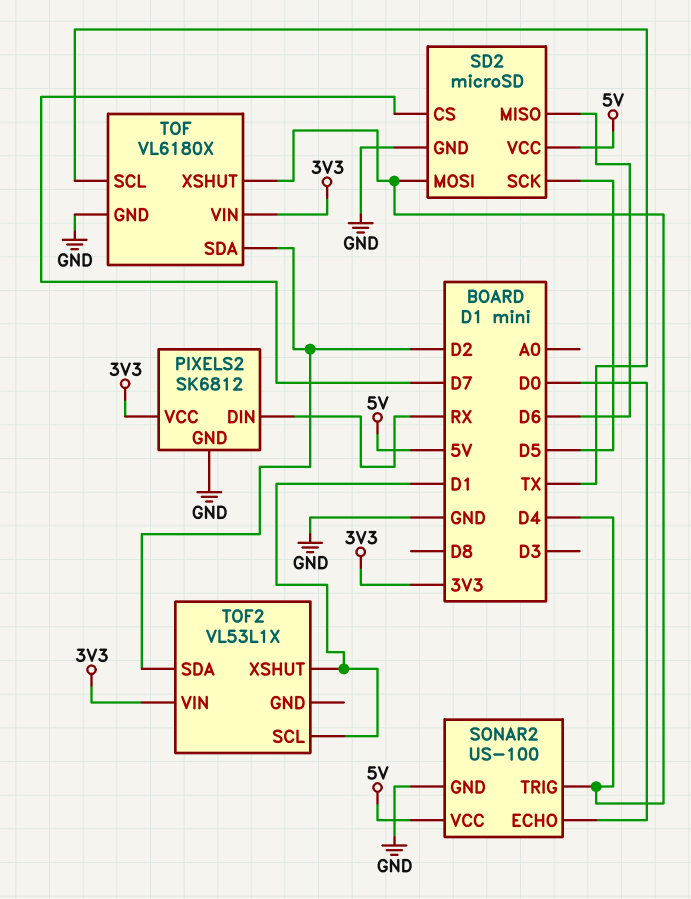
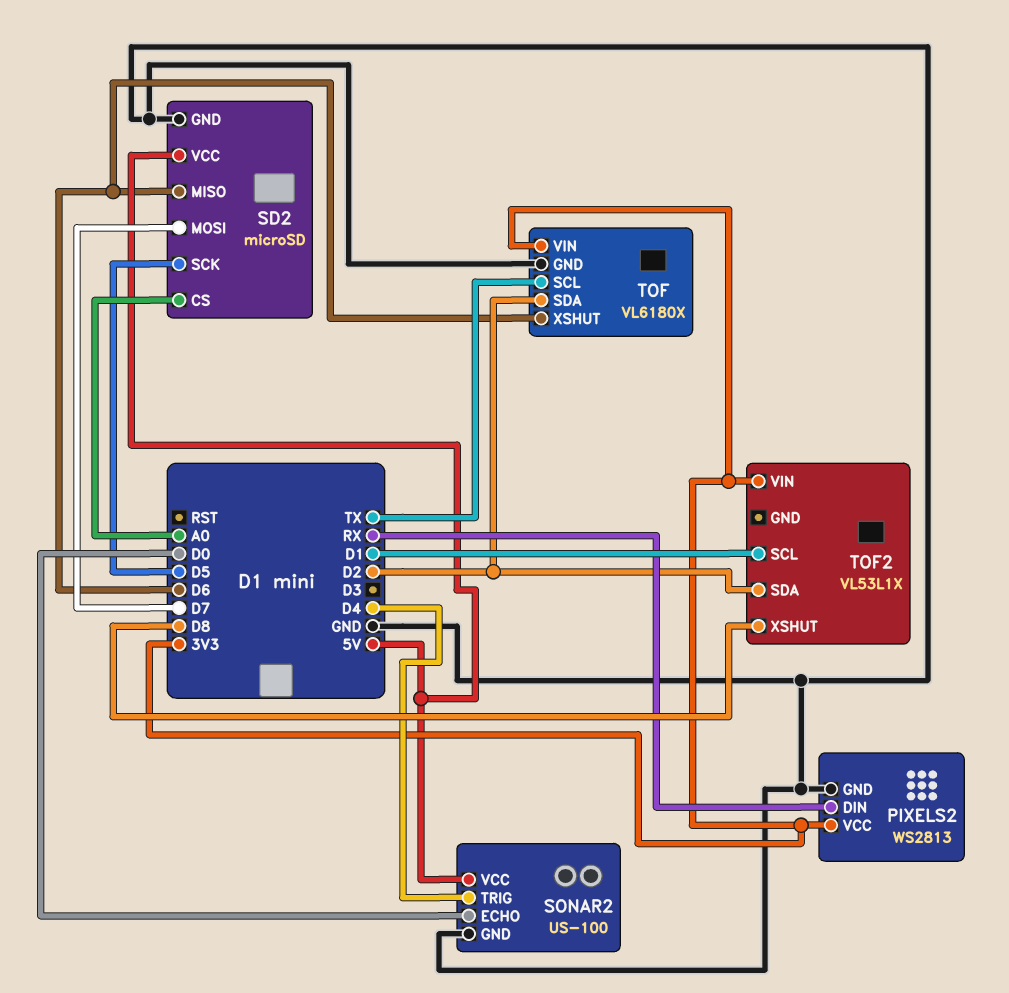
PIXELS2: SK6812 -> WS2813
SD2 pin CS: D7 -> A0
SD2 pin MOSI: D4 -> D7
TOF pin XSHUT: D4 -> D6
TOF2 pin XSHUT: D1 -> D8

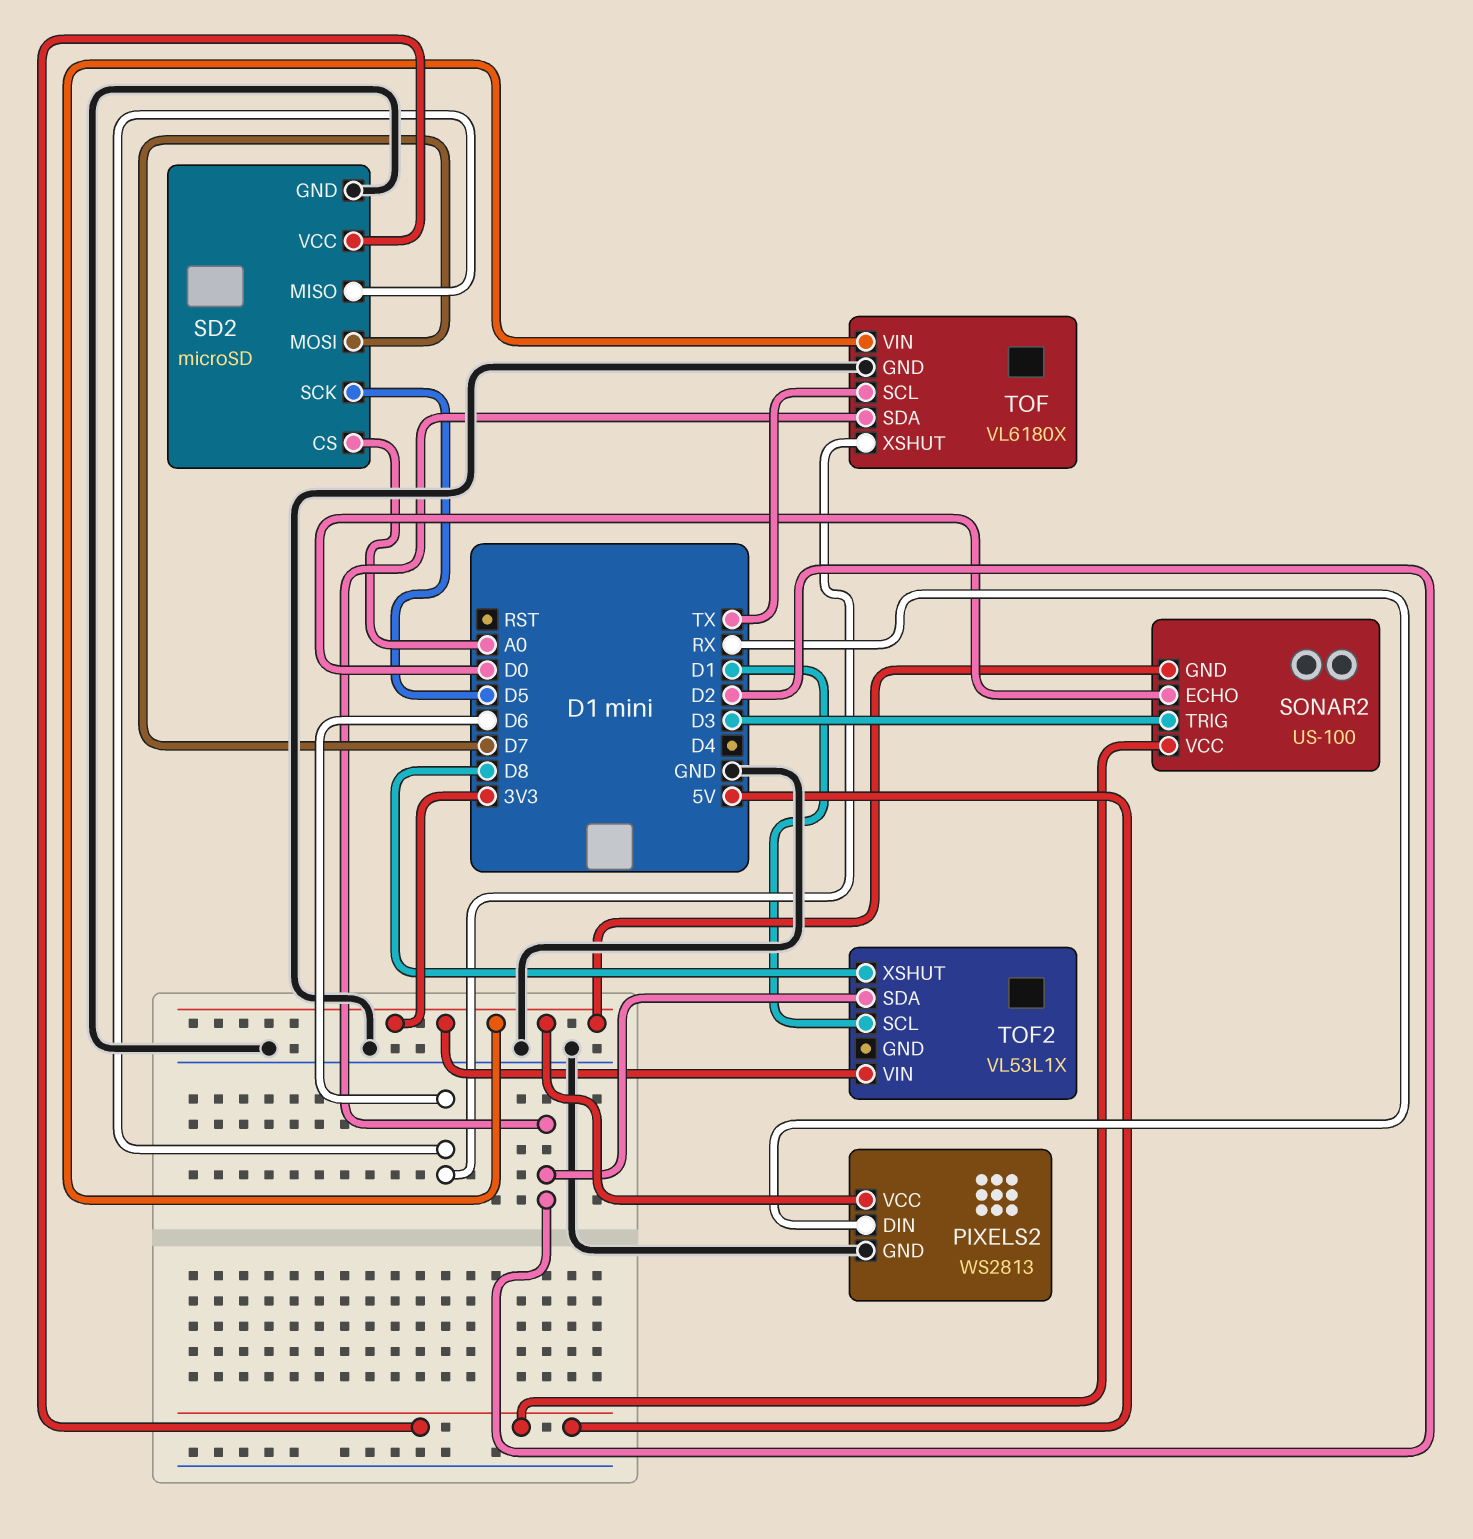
SONAR2 pin GND: GND -> 3V3
SONAR2 pin TRIG: D4 -> D3

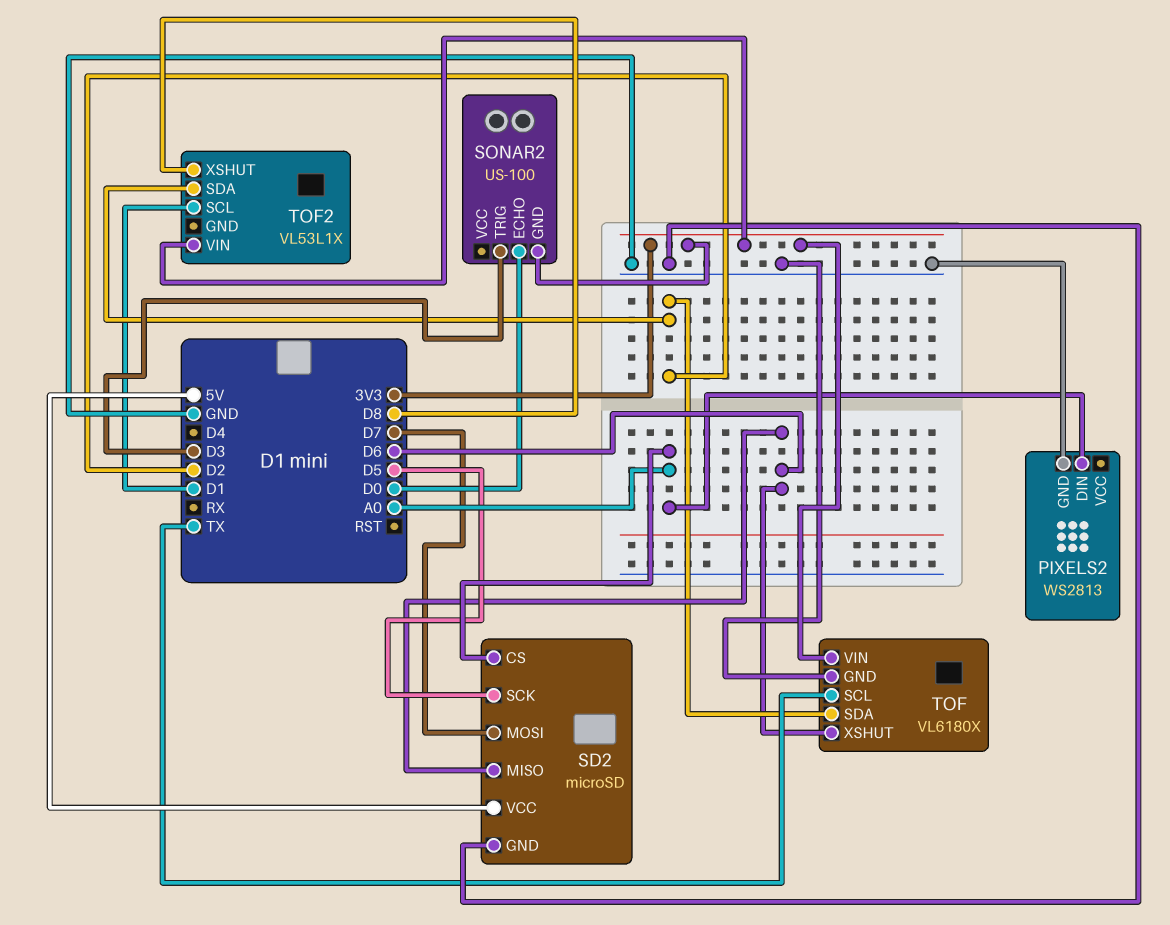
PIXELS2 pin DIN: RX -> A0
PIXELS2 pin VCC: 3V3 -> none
SONAR2 pin VCC: 5V -> none

